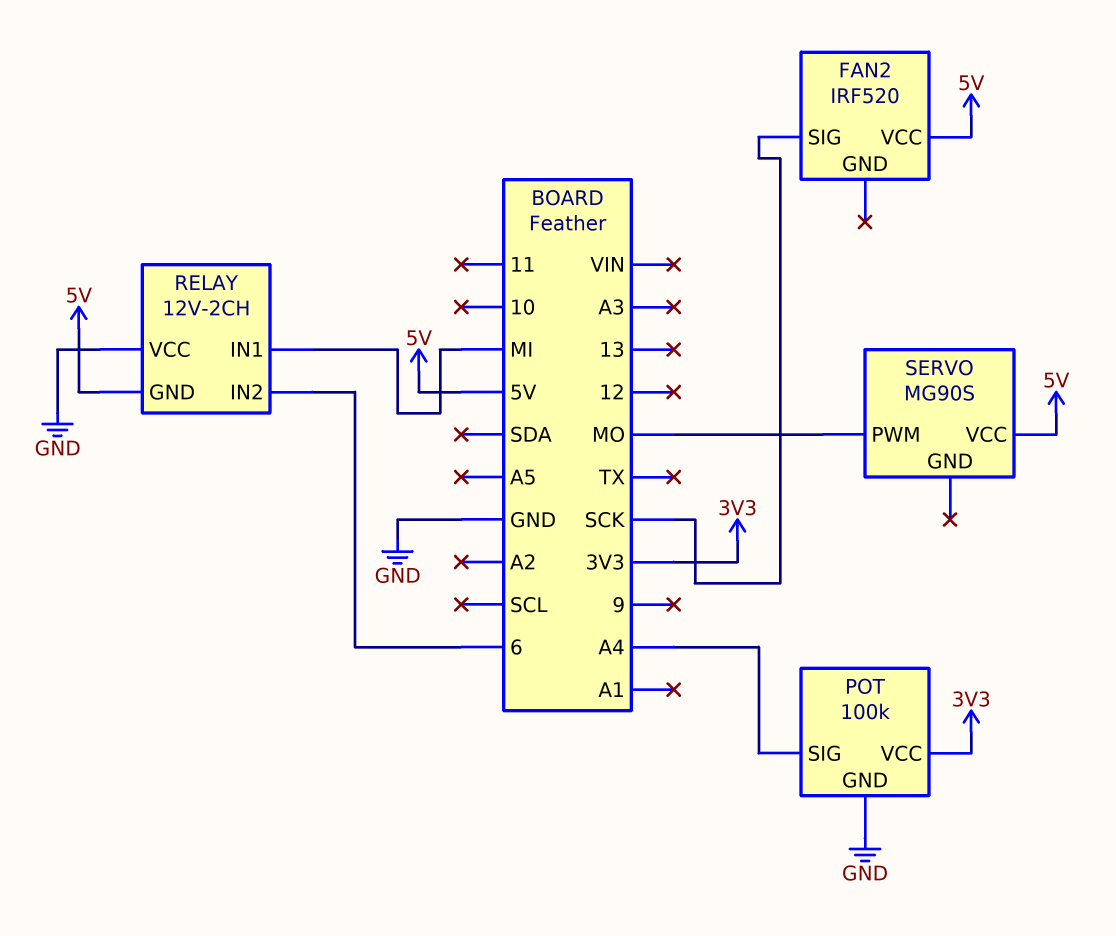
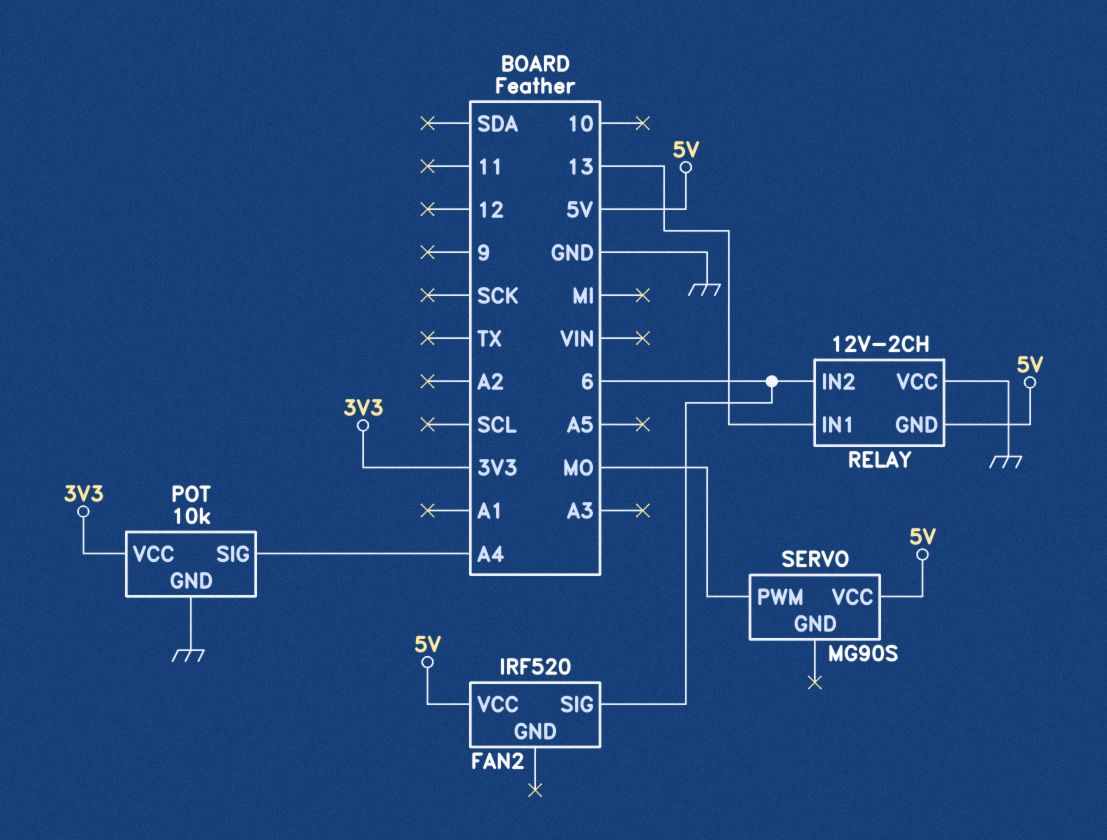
FAN2 pin SIG: SCK -> 6
POT: 100k -> 10k
RELAY pin IN1: MI -> 13

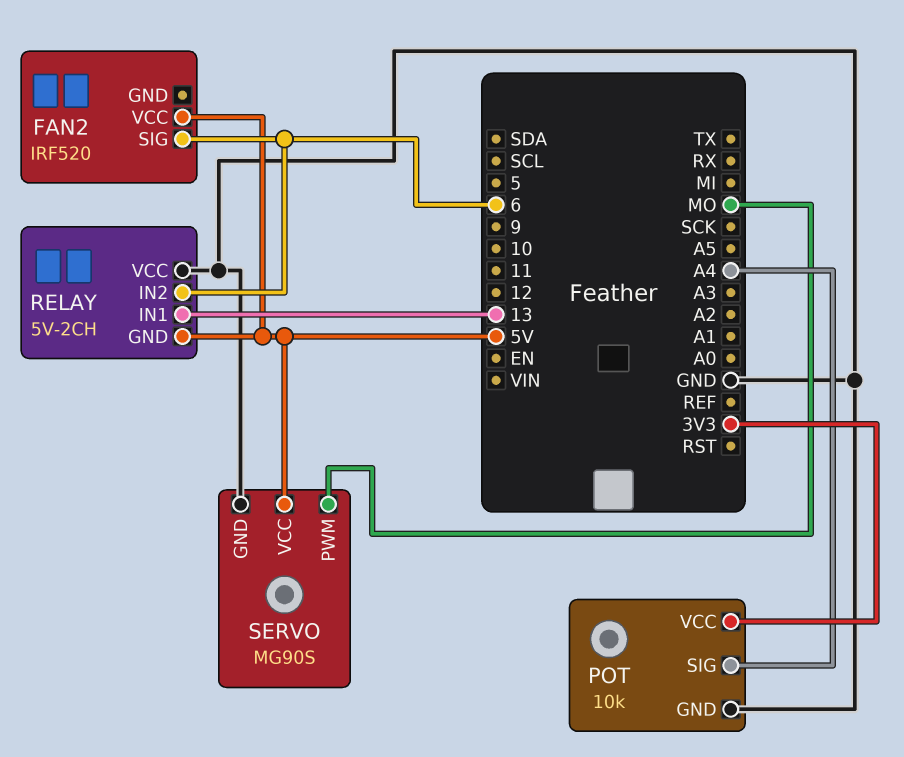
RELAY: 12V-2CH -> 5V-2CH
SERVO pin GND: none -> GND

